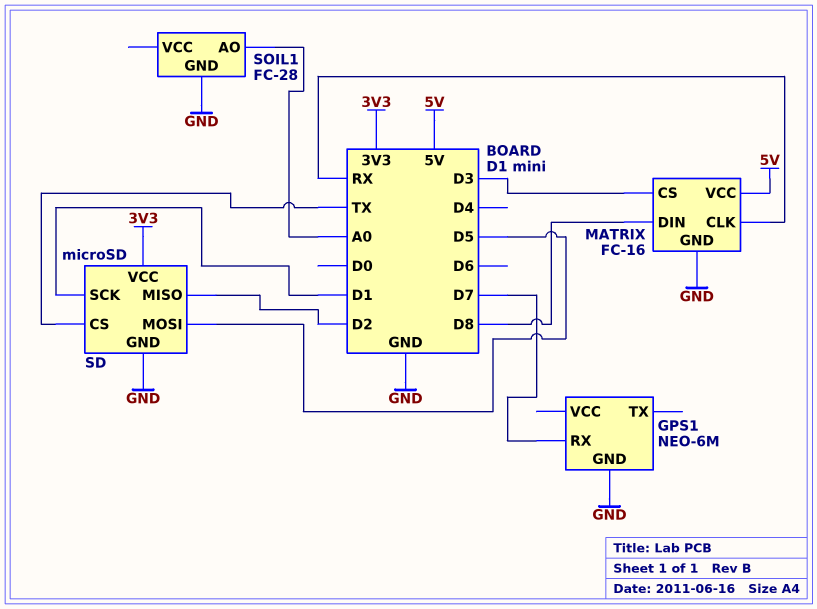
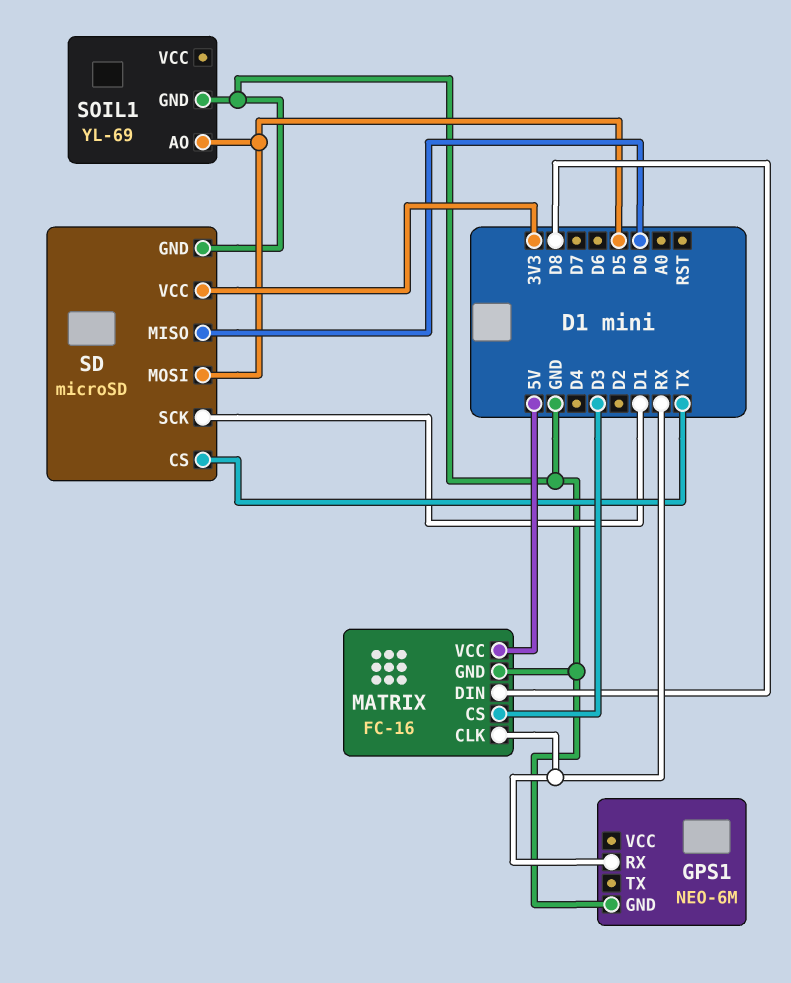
GPS1 pin RX: D7 -> RX
SD pin MISO: D2 -> D0
SOIL1: FC-28 -> YL-69
SOIL1 pin AO: A0 -> D5

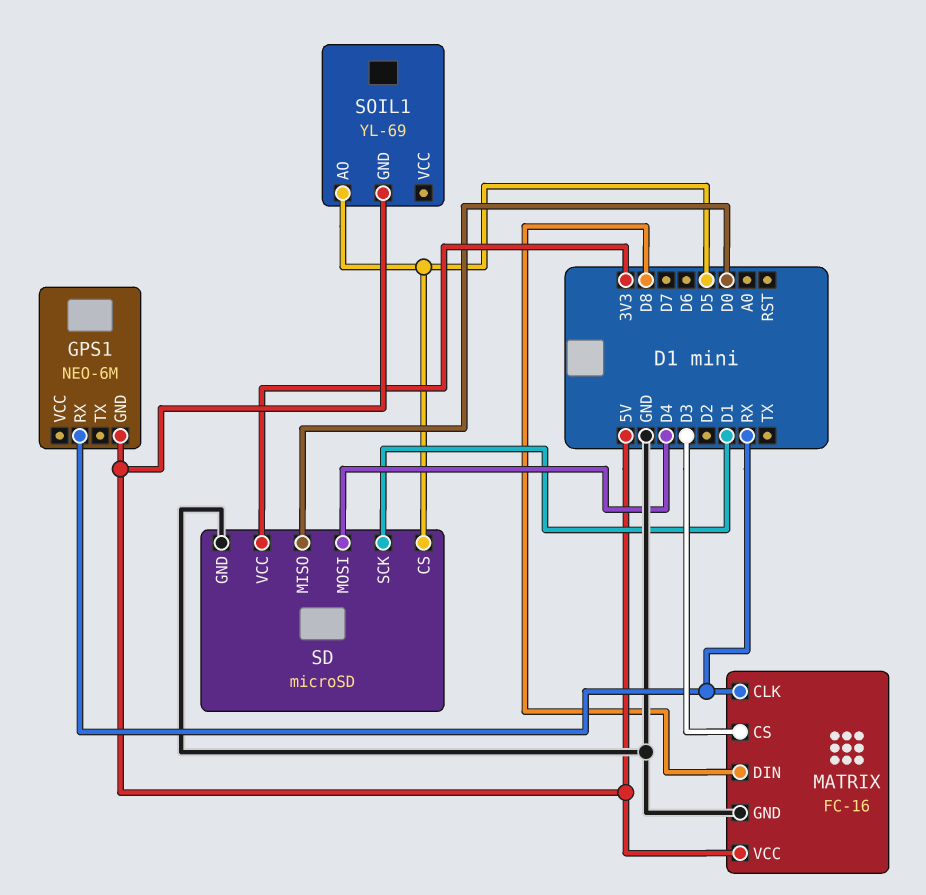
GPS1 pin GND: GND -> 5V
SD pin CS: TX -> D5
SD pin MOSI: D5 -> D4
SOIL1 pin GND: GND -> 5V

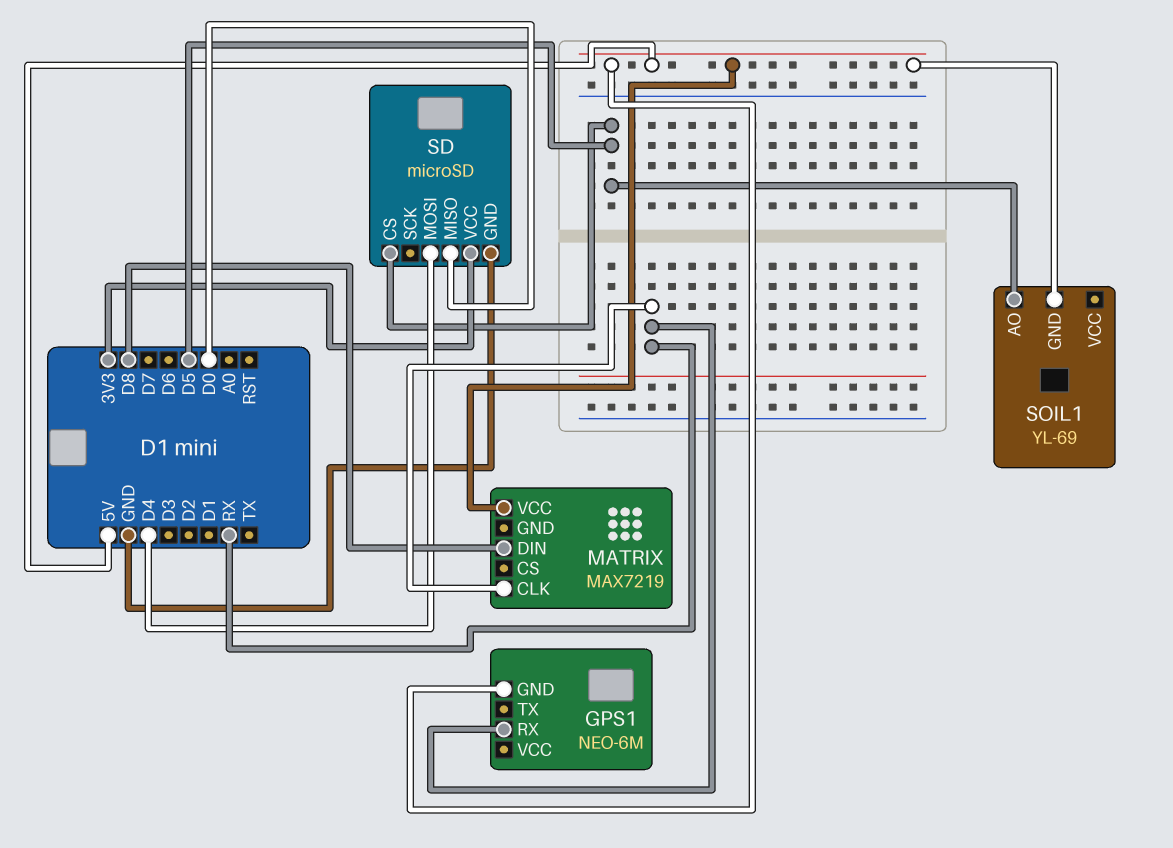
MATRIX: FC-16 -> MAX7219
MATRIX pin CS: D3 -> none
MATRIX pin GND: GND -> none
SD pin SCK: D1 -> none

